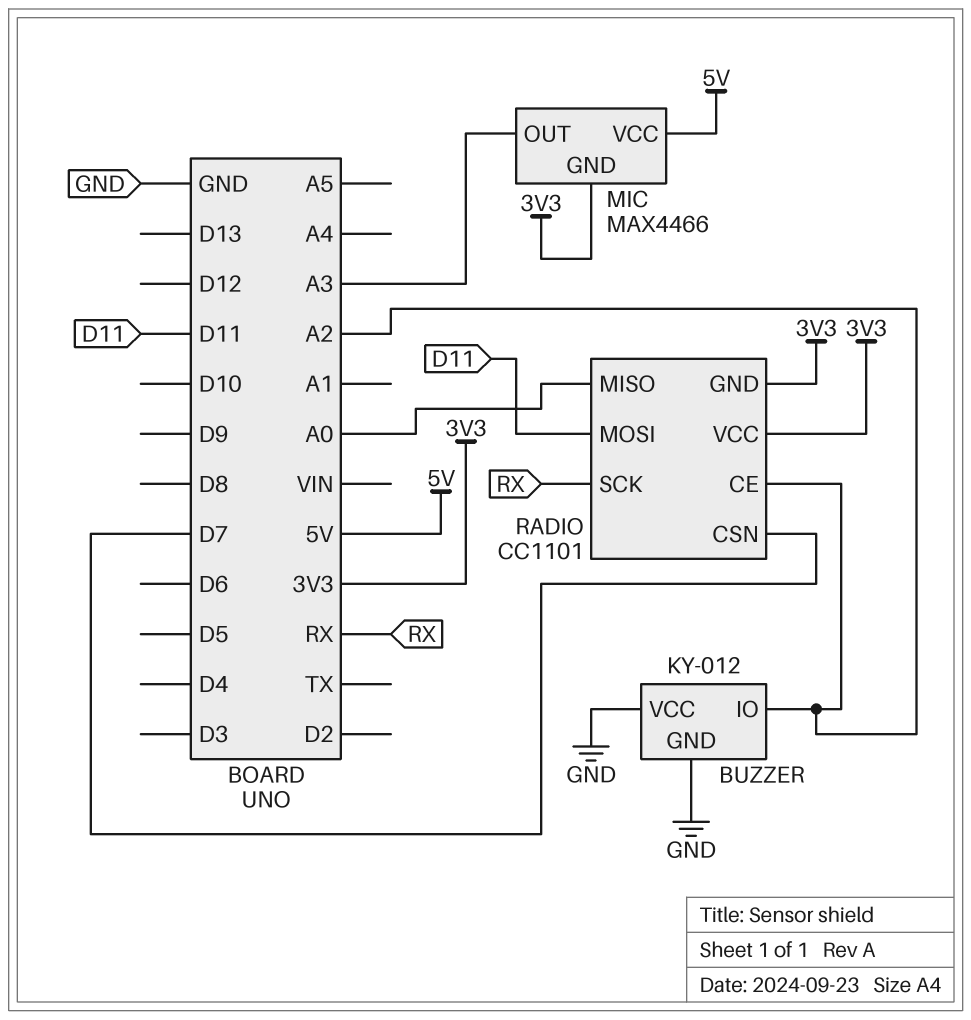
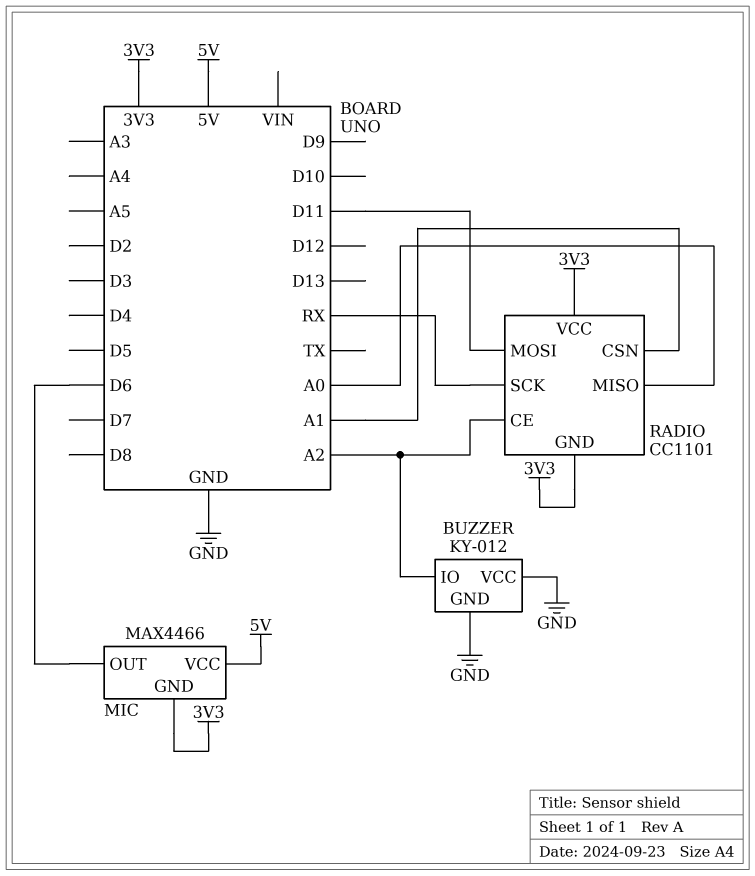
MIC pin OUT: A3 -> D6
RADIO pin CSN: D7 -> A1

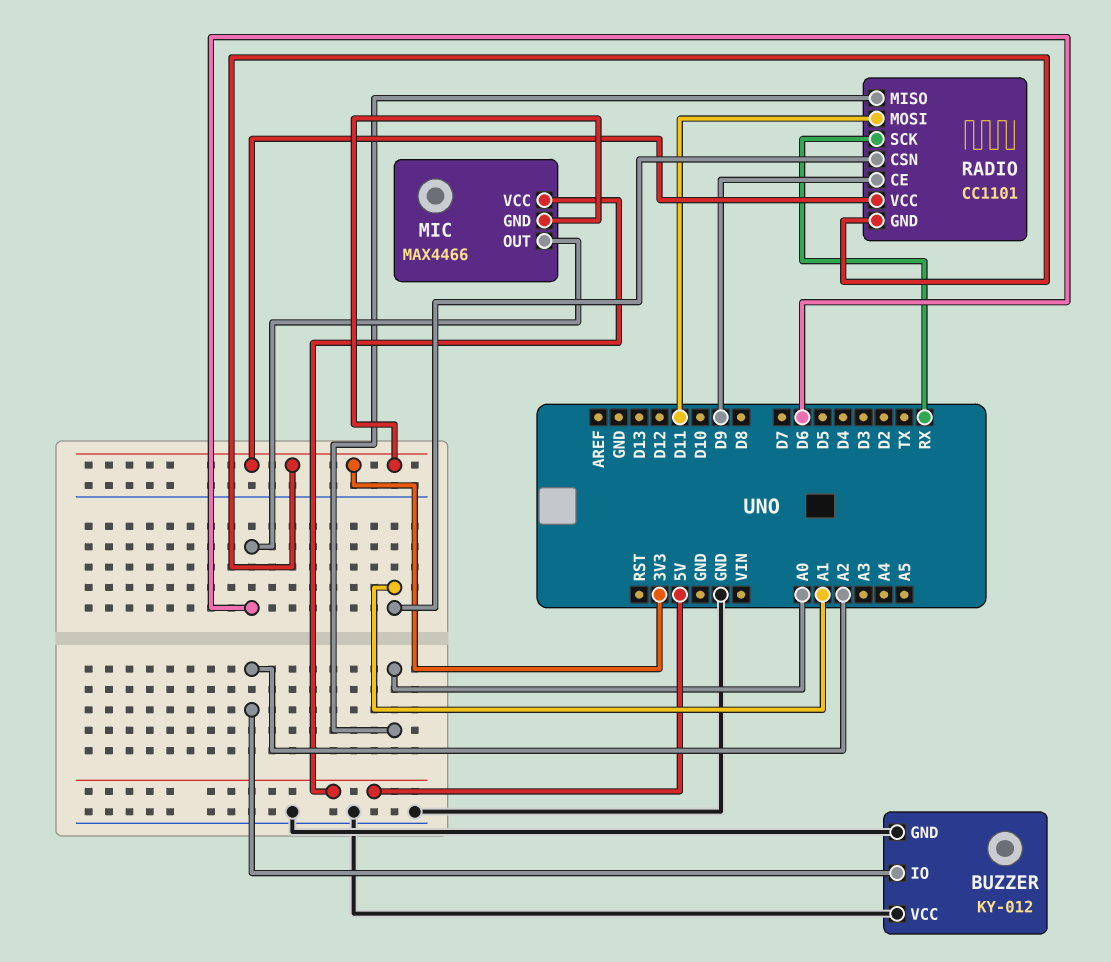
RADIO pin CE: A2 -> D9

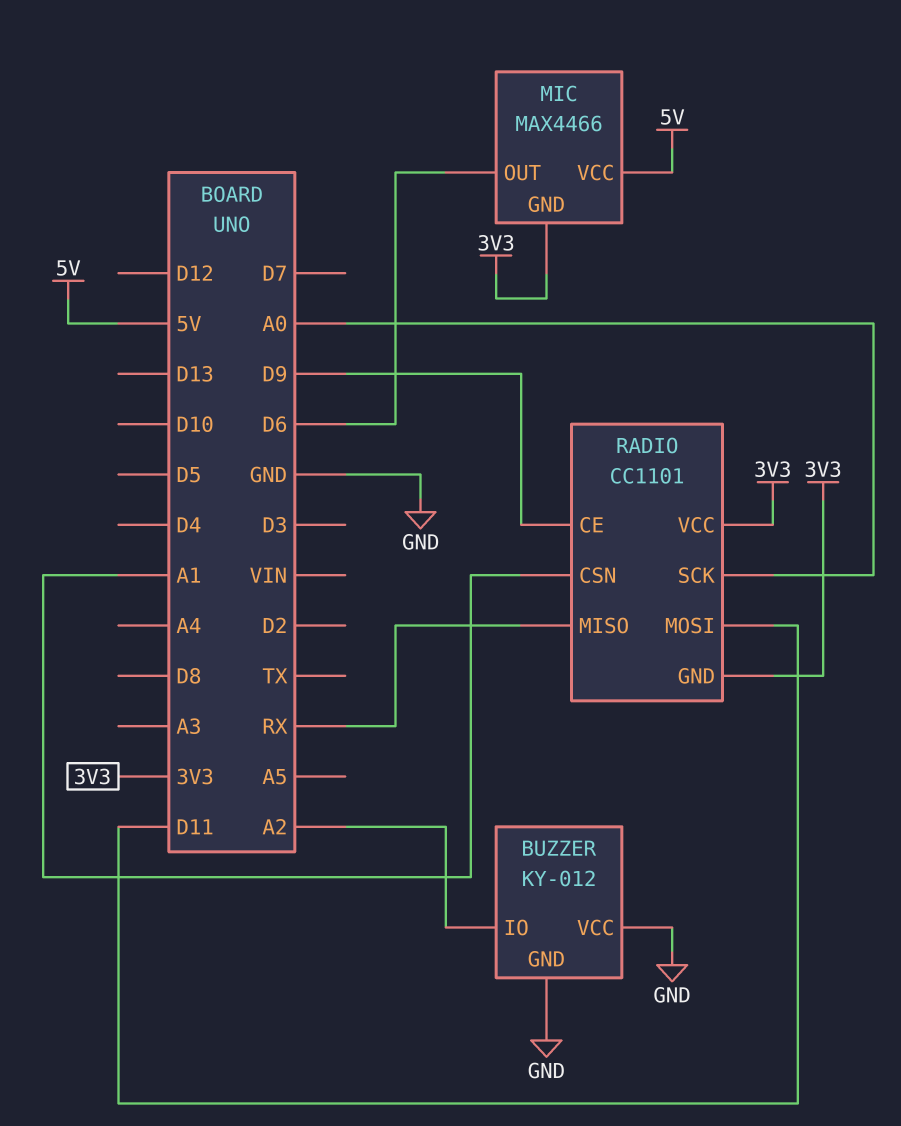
RADIO pin MISO: A0 -> RX
RADIO pin SCK: RX -> A0

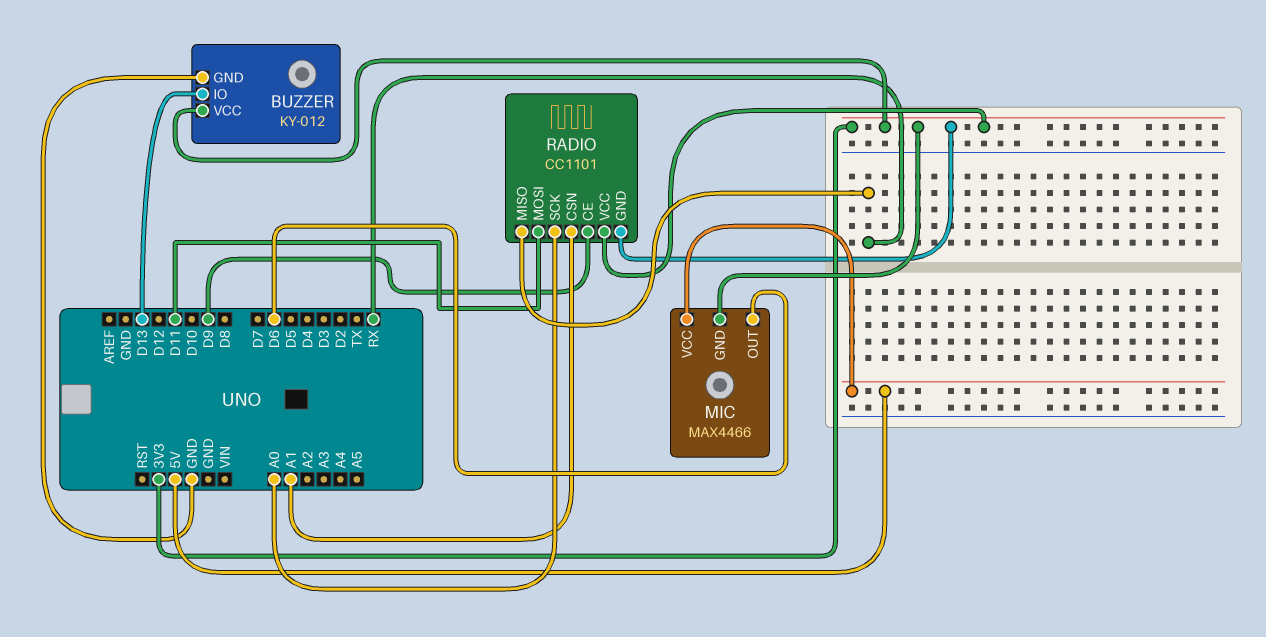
BUZZER pin IO: A2 -> D13
BUZZER pin VCC: GND -> 3V3

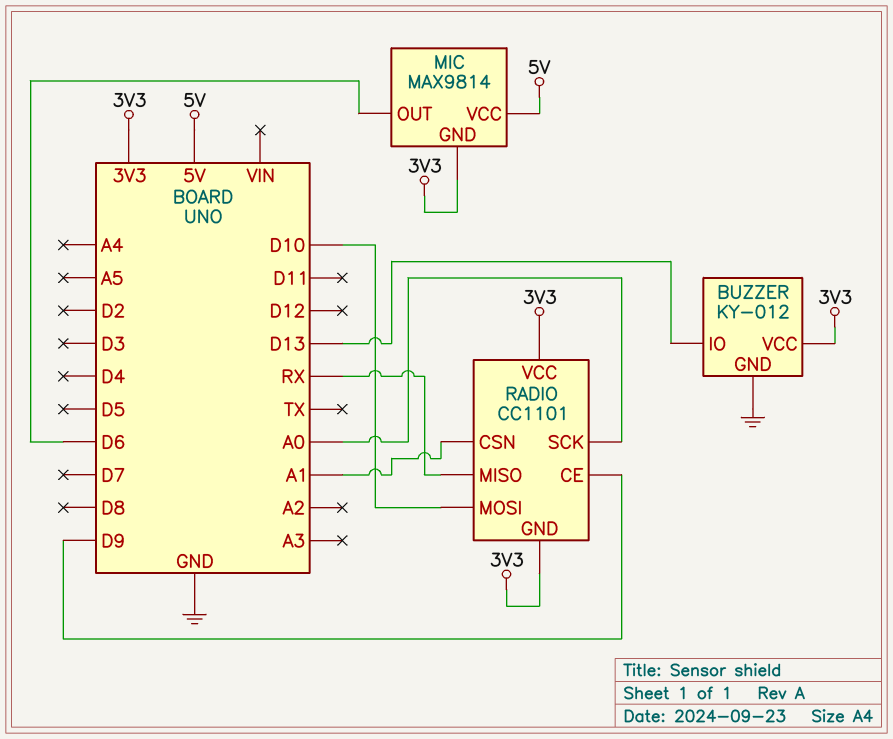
MIC: MAX4466 -> MAX9814
RADIO pin MOSI: D11 -> D10

